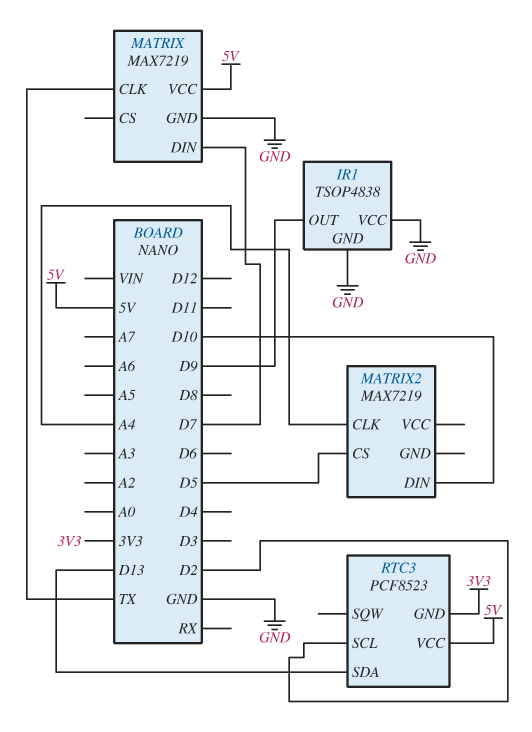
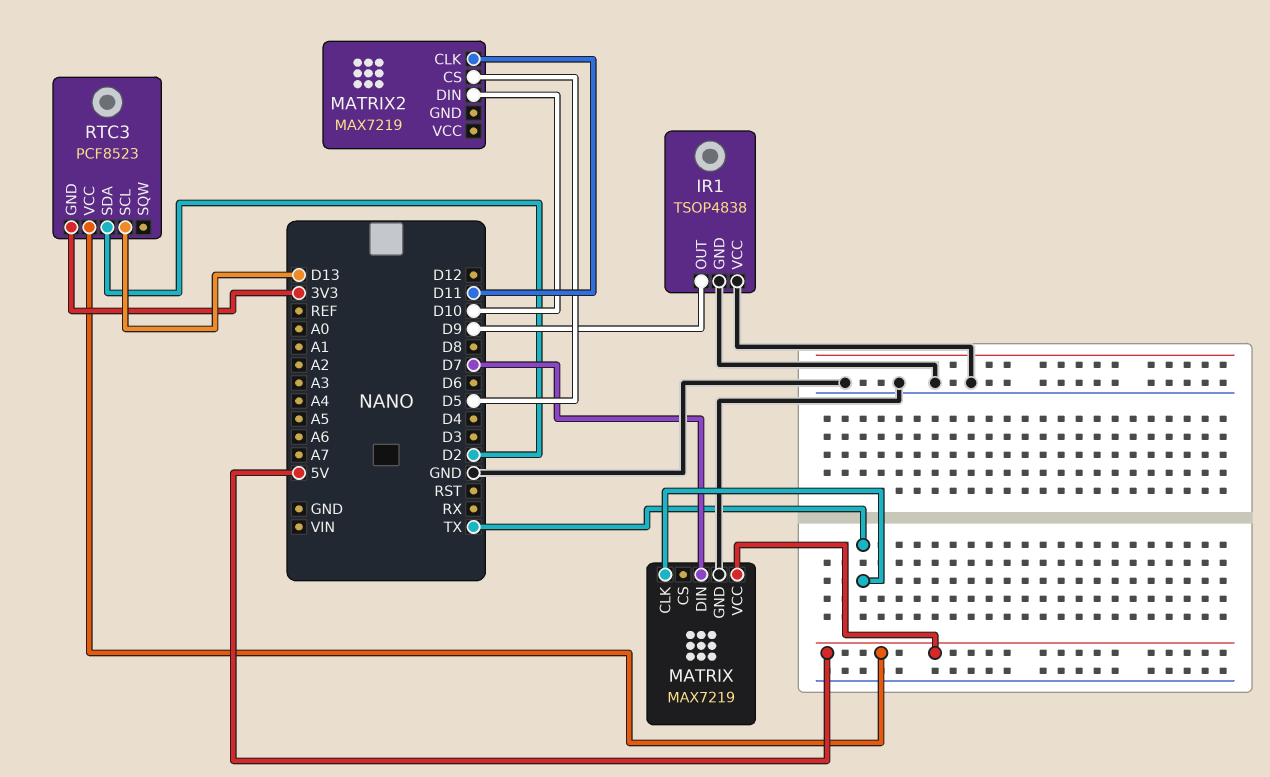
MATRIX2 pin CLK: A4 -> D11
RTC3 pin SCL: D2 -> D13
RTC3 pin SDA: D13 -> D2

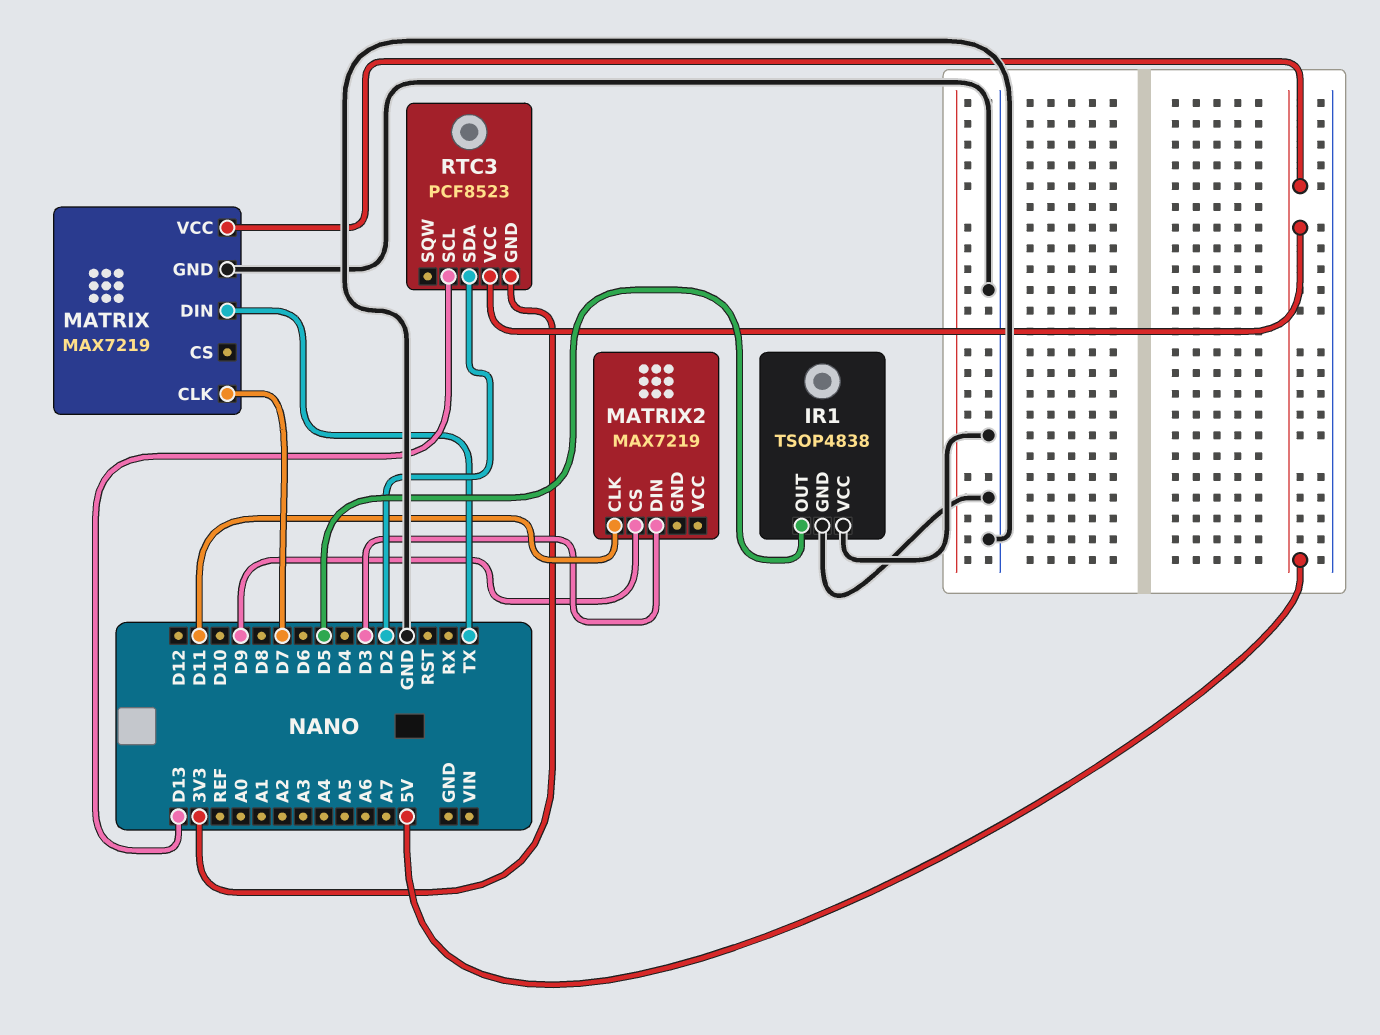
IR1 pin OUT: D9 -> D5
MATRIX pin CLK: TX -> D7
MATRIX pin DIN: D7 -> TX
MATRIX2 pin CS: D5 -> D9
MATRIX2 pin DIN: D10 -> D3

